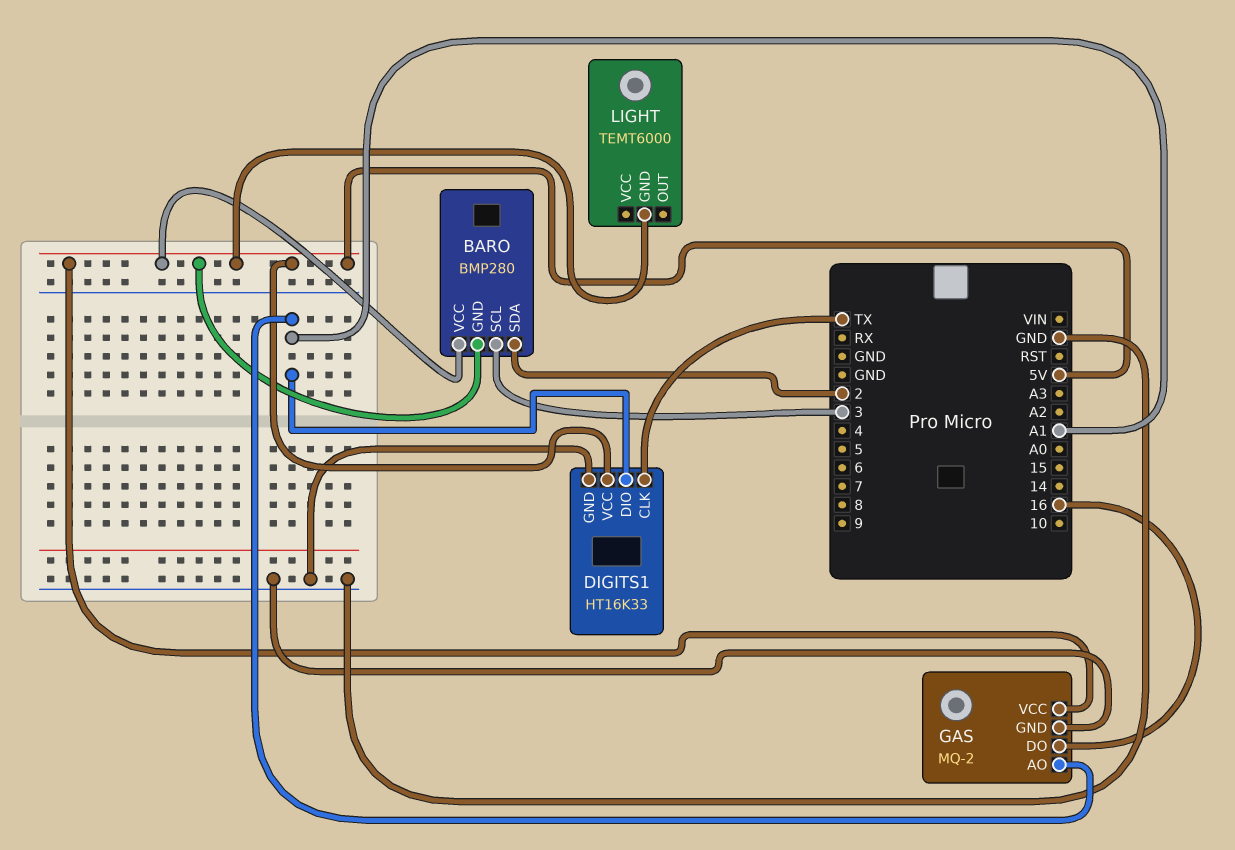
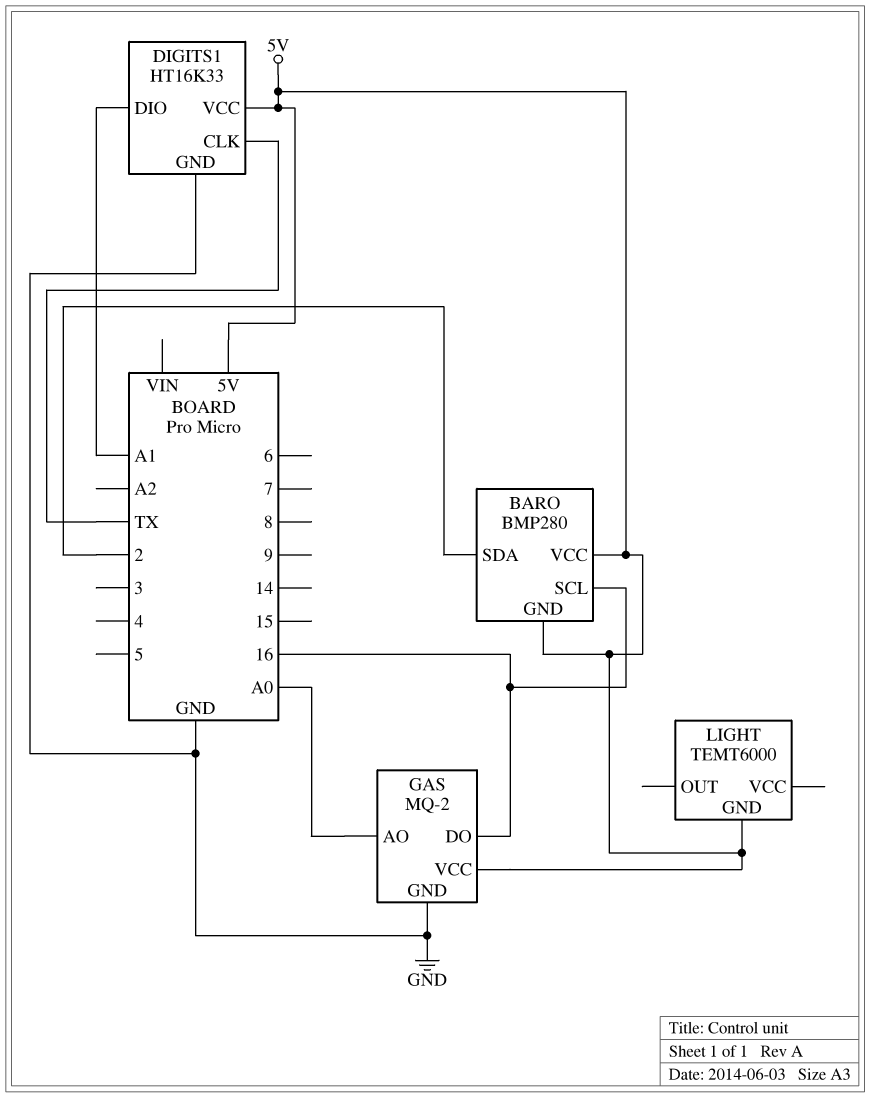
BARO pin SCL: 3 -> 16
GAS pin AO: A1 -> A0

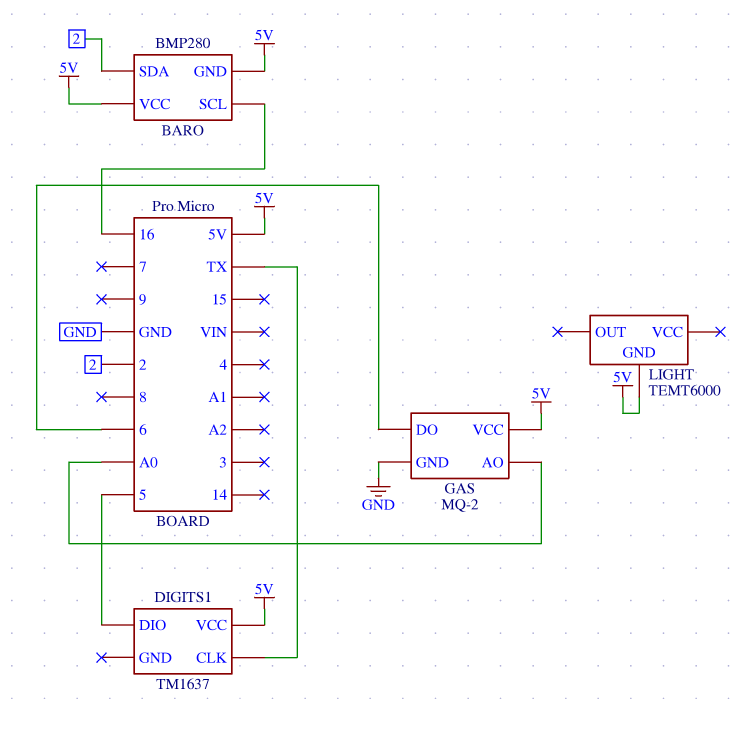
DIGITS1: HT16K33 -> TM1637
DIGITS1 pin DIO: A1 -> 5
DIGITS1 pin GND: GND -> none
GAS pin DO: 16 -> 6

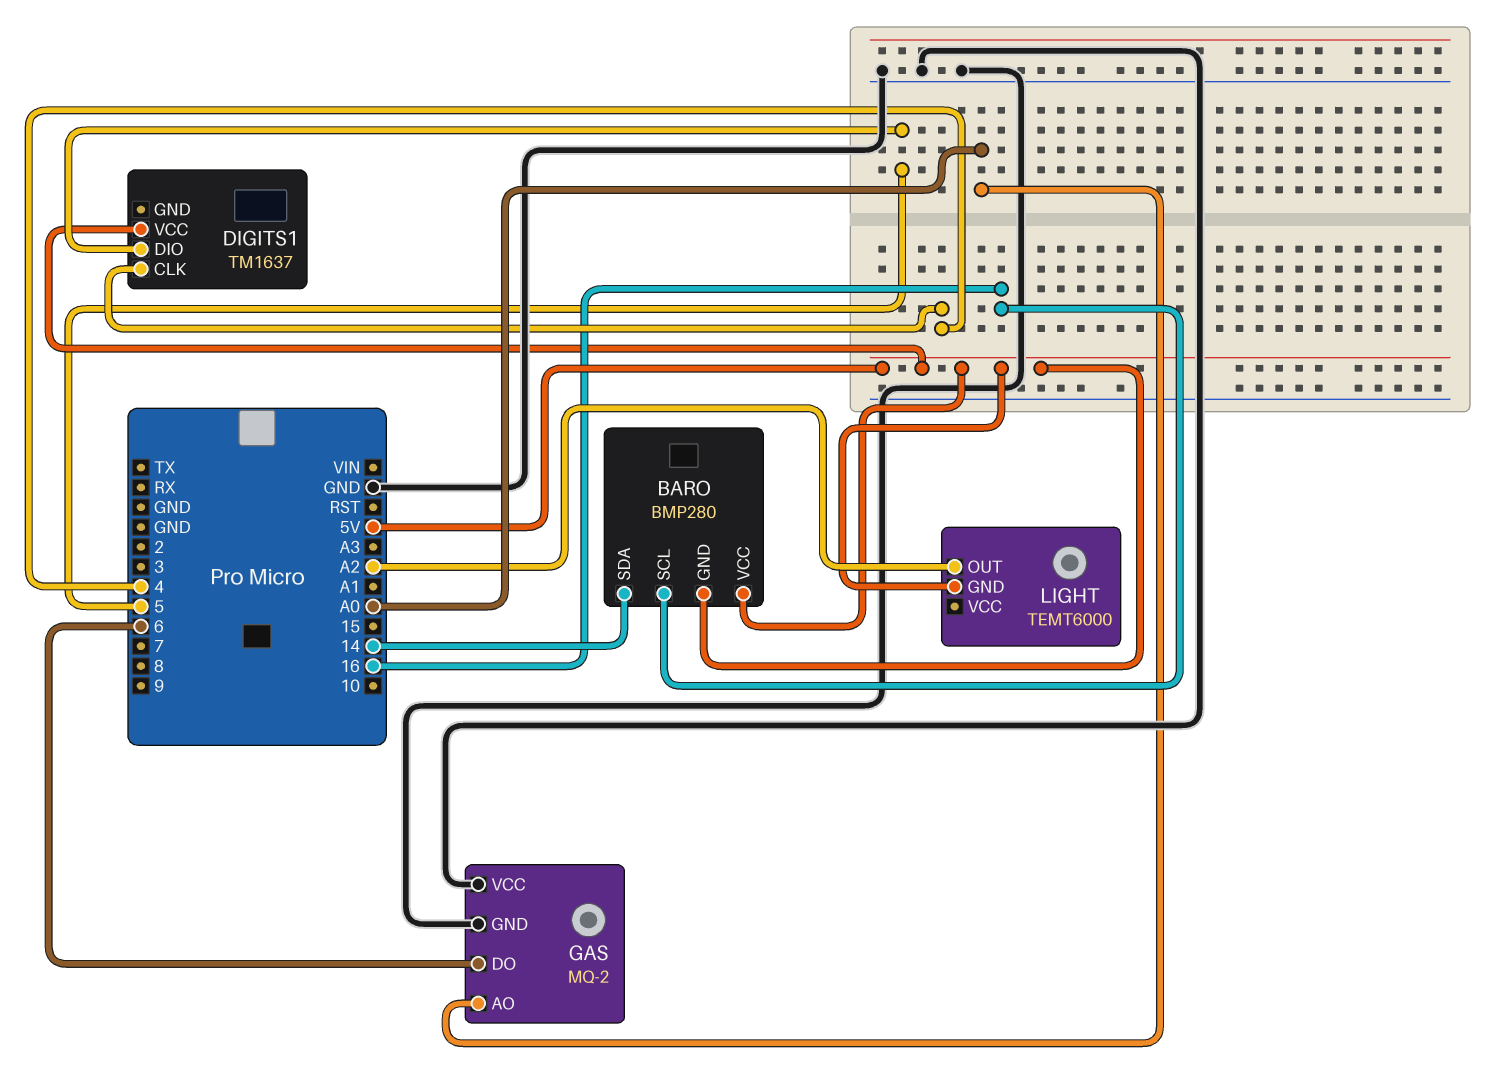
BARO pin SDA: 2 -> 14
DIGITS1 pin CLK: TX -> 4
GAS pin VCC: 5V -> GND
LIGHT pin OUT: none -> A2

